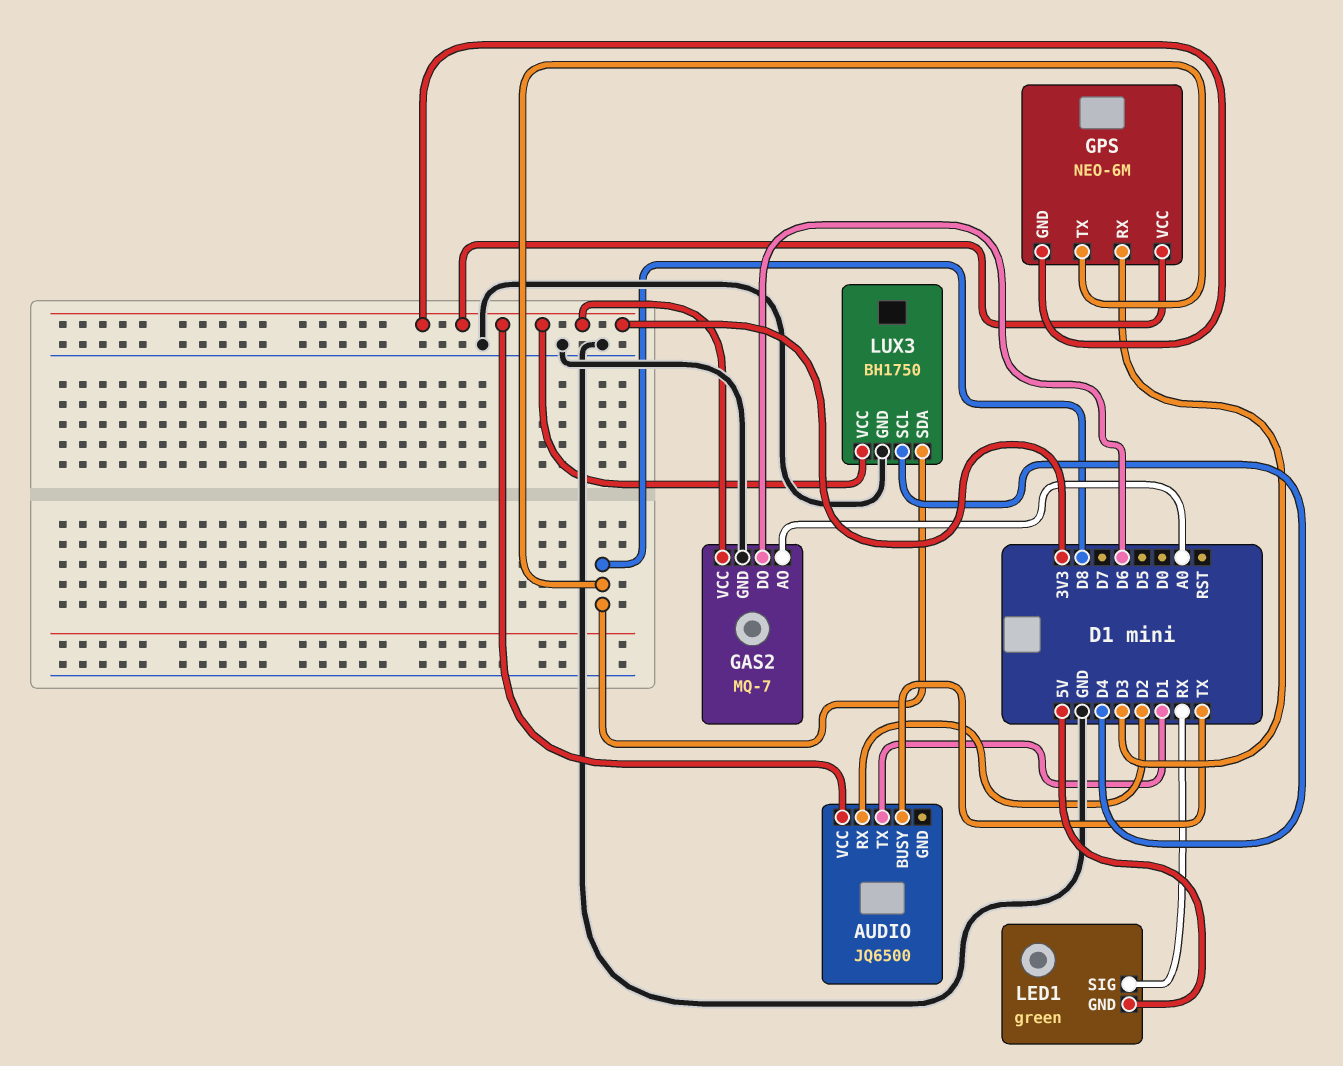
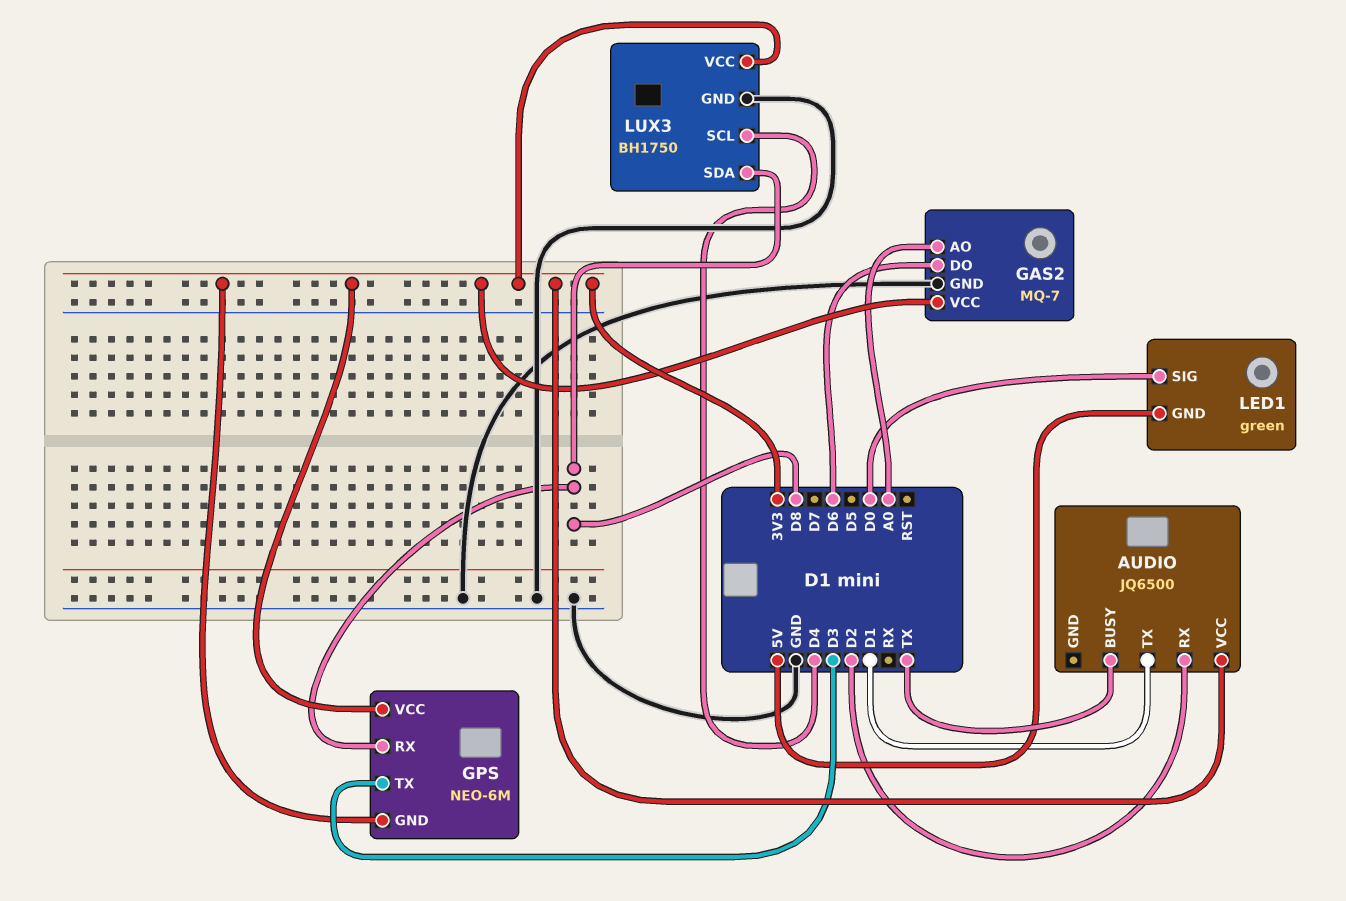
GPS pin RX: D3 -> D8
GPS pin TX: D8 -> D3
LED1 pin SIG: RX -> D0

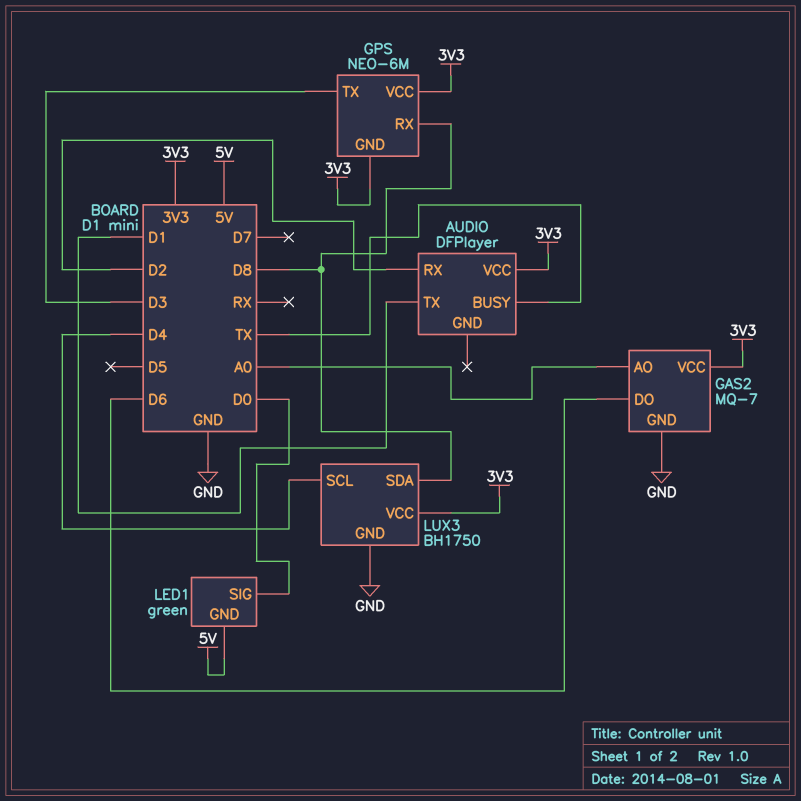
AUDIO: JQ6500 -> DFPlayer

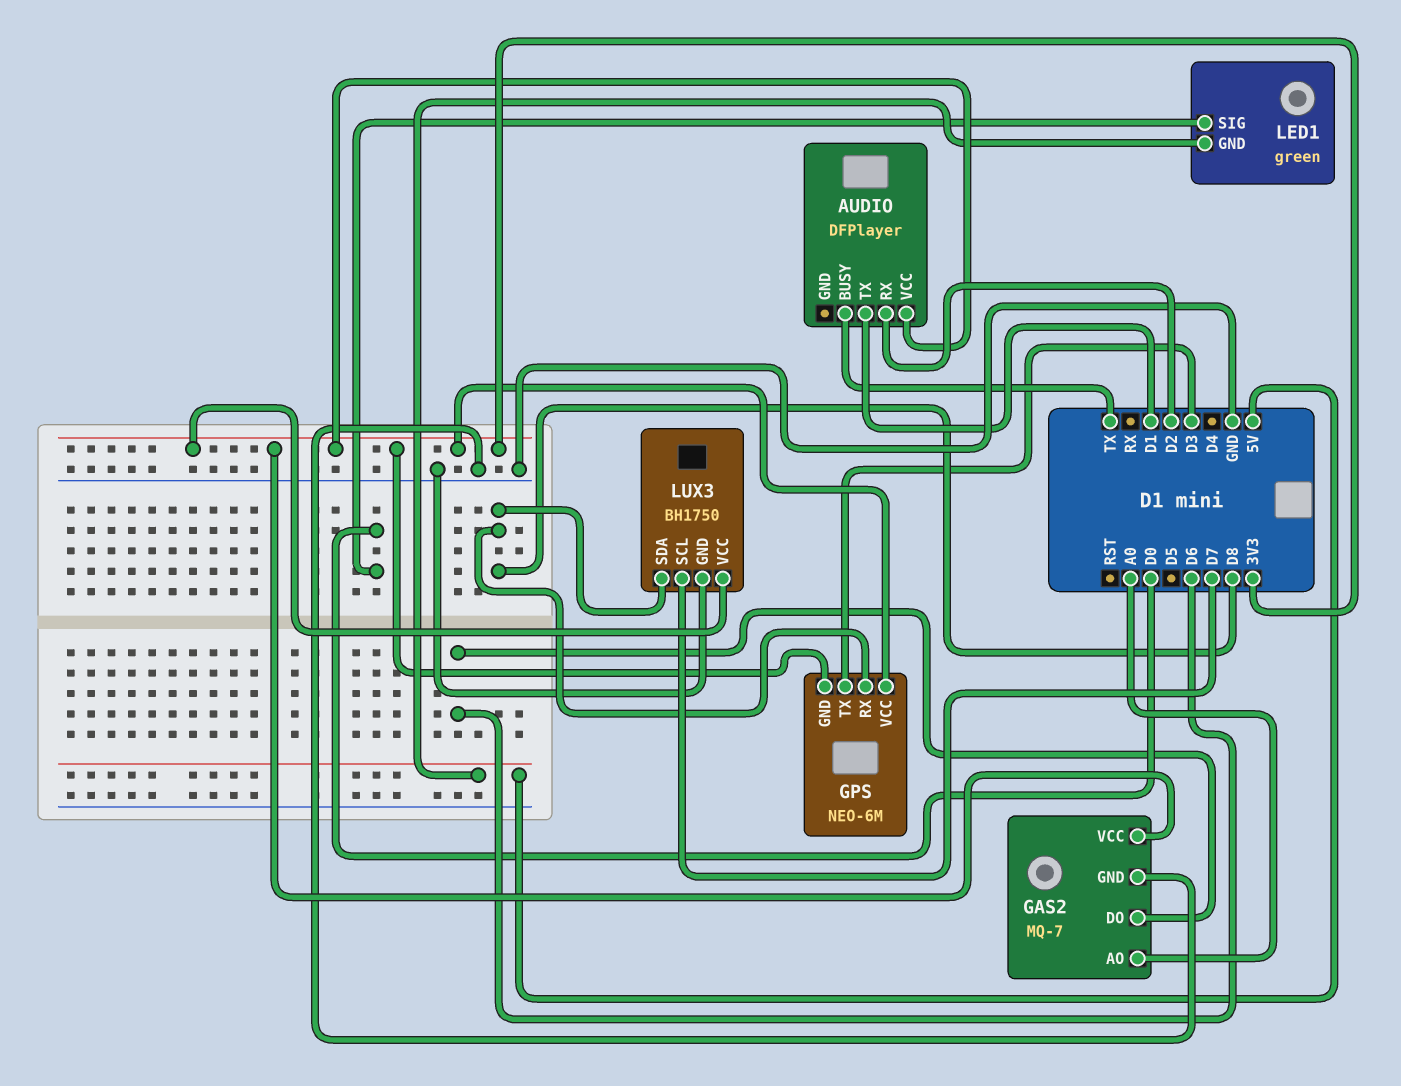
LUX3 pin SCL: D4 -> D7

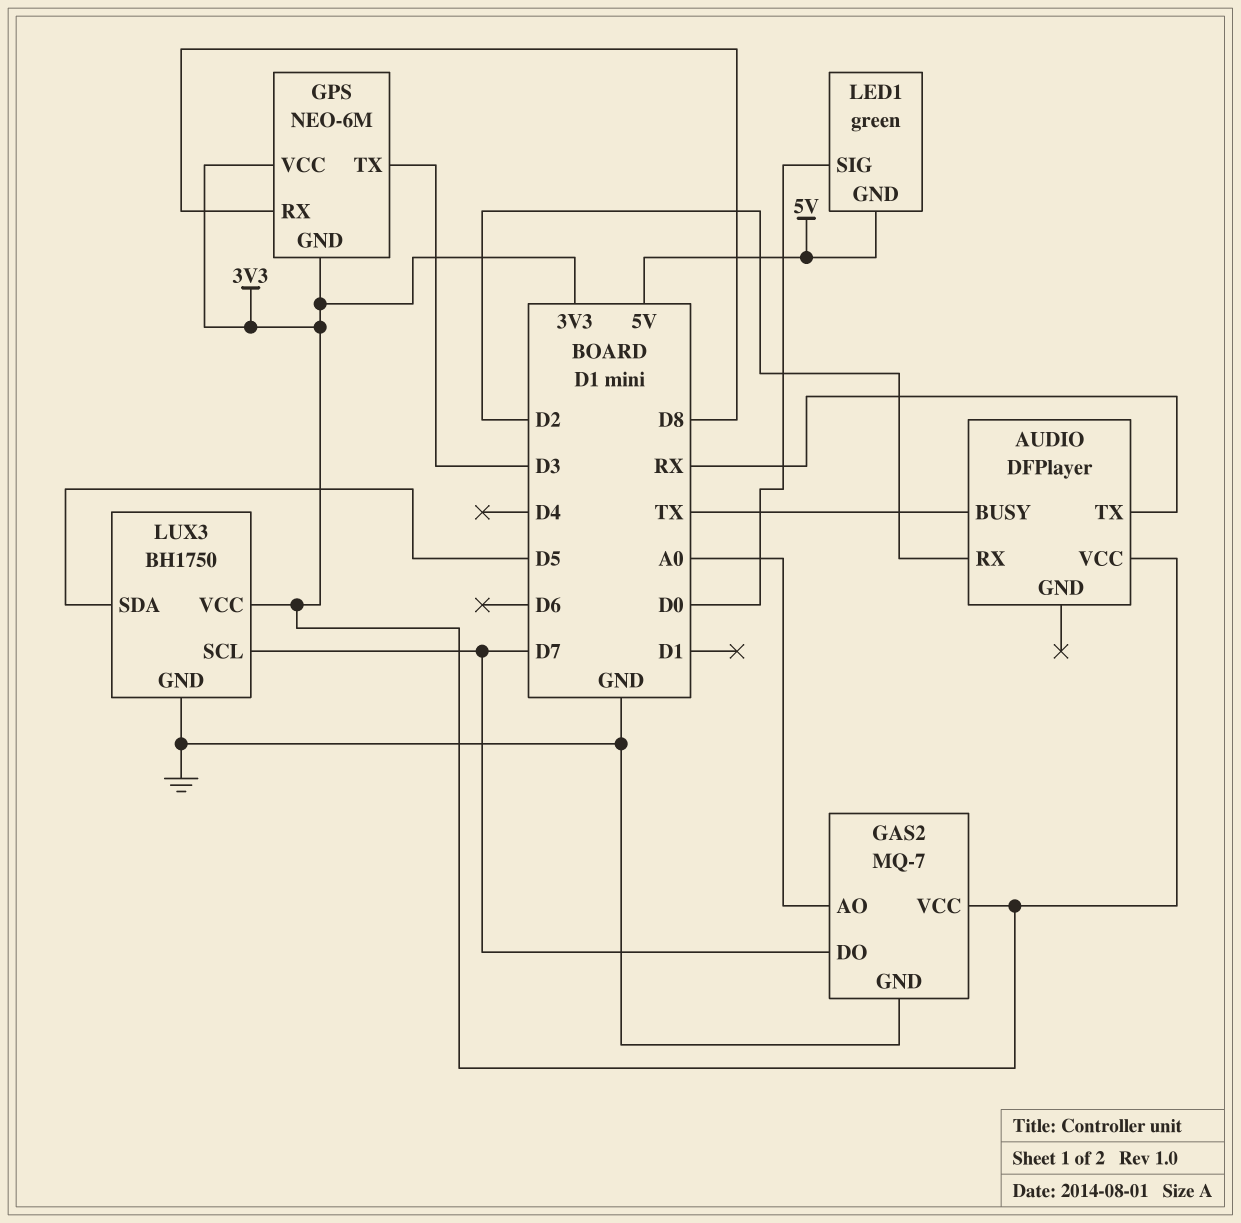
AUDIO pin TX: D1 -> RX
GAS2 pin DO: D6 -> D7
LUX3 pin SDA: D8 -> D5

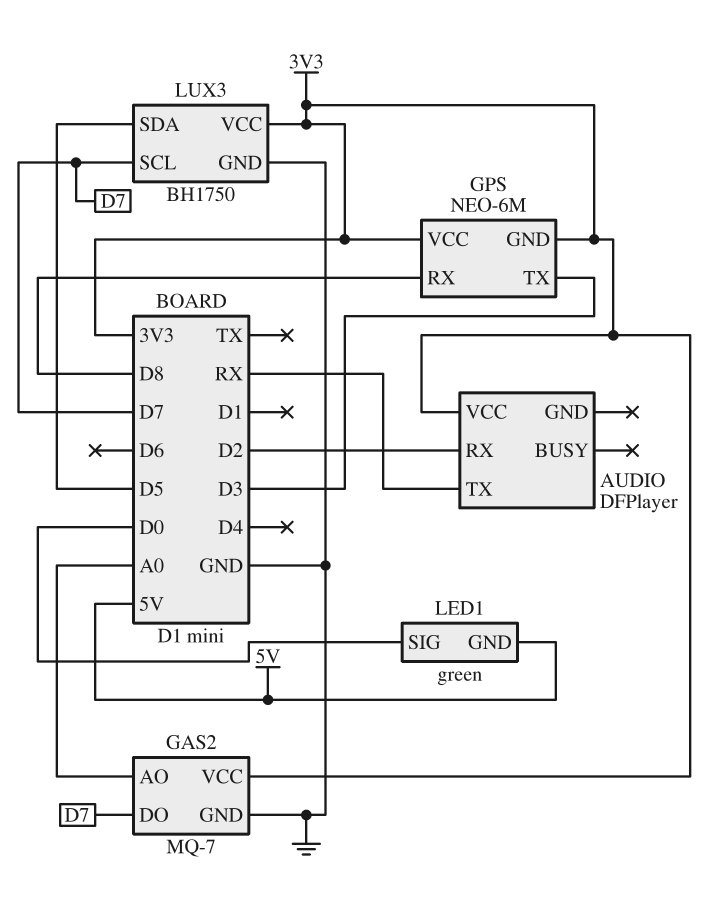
AUDIO pin BUSY: TX -> none

